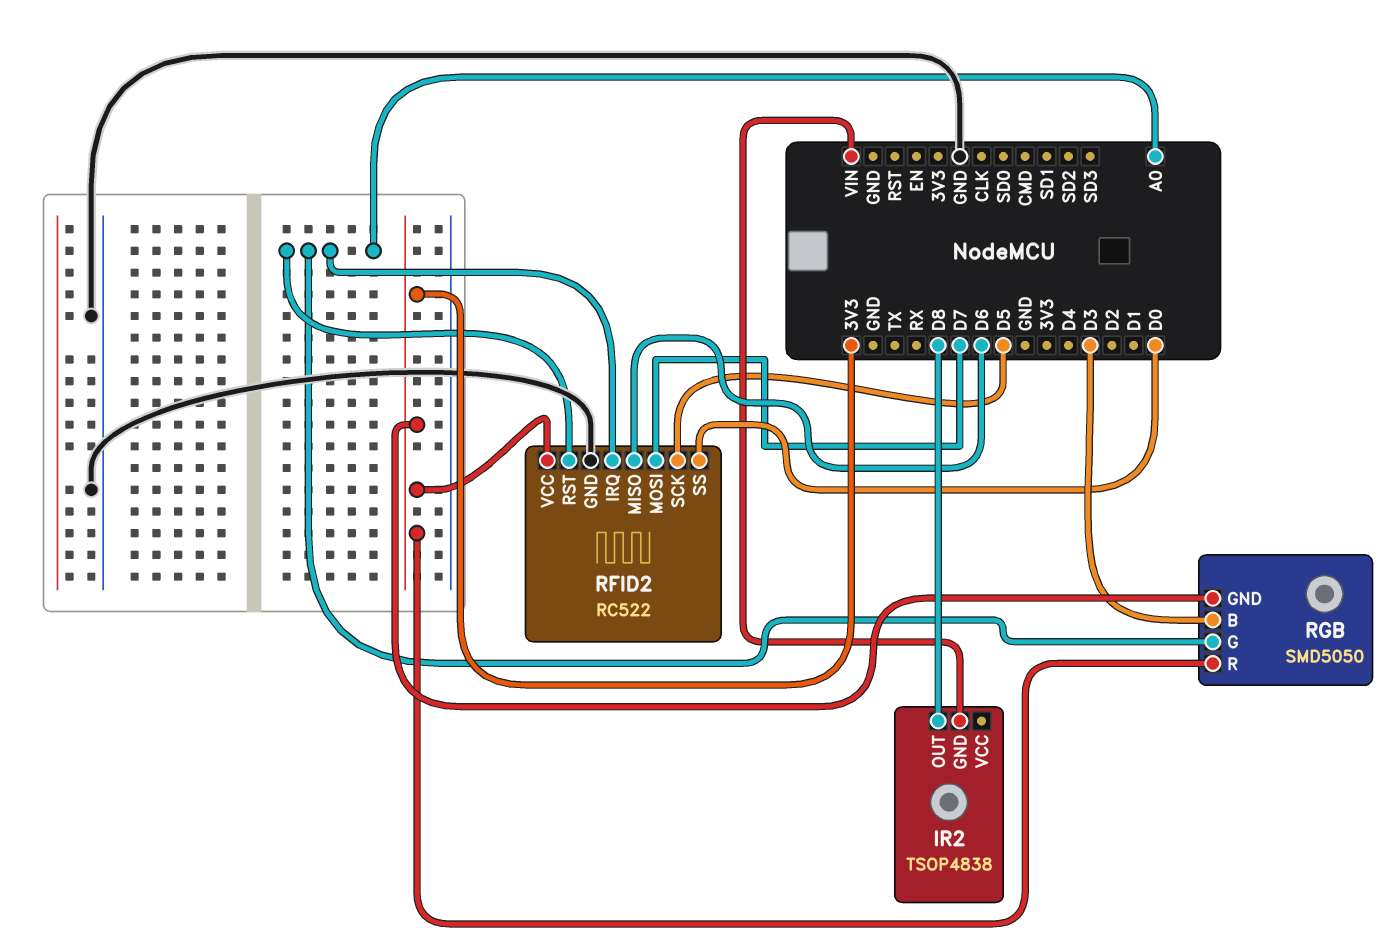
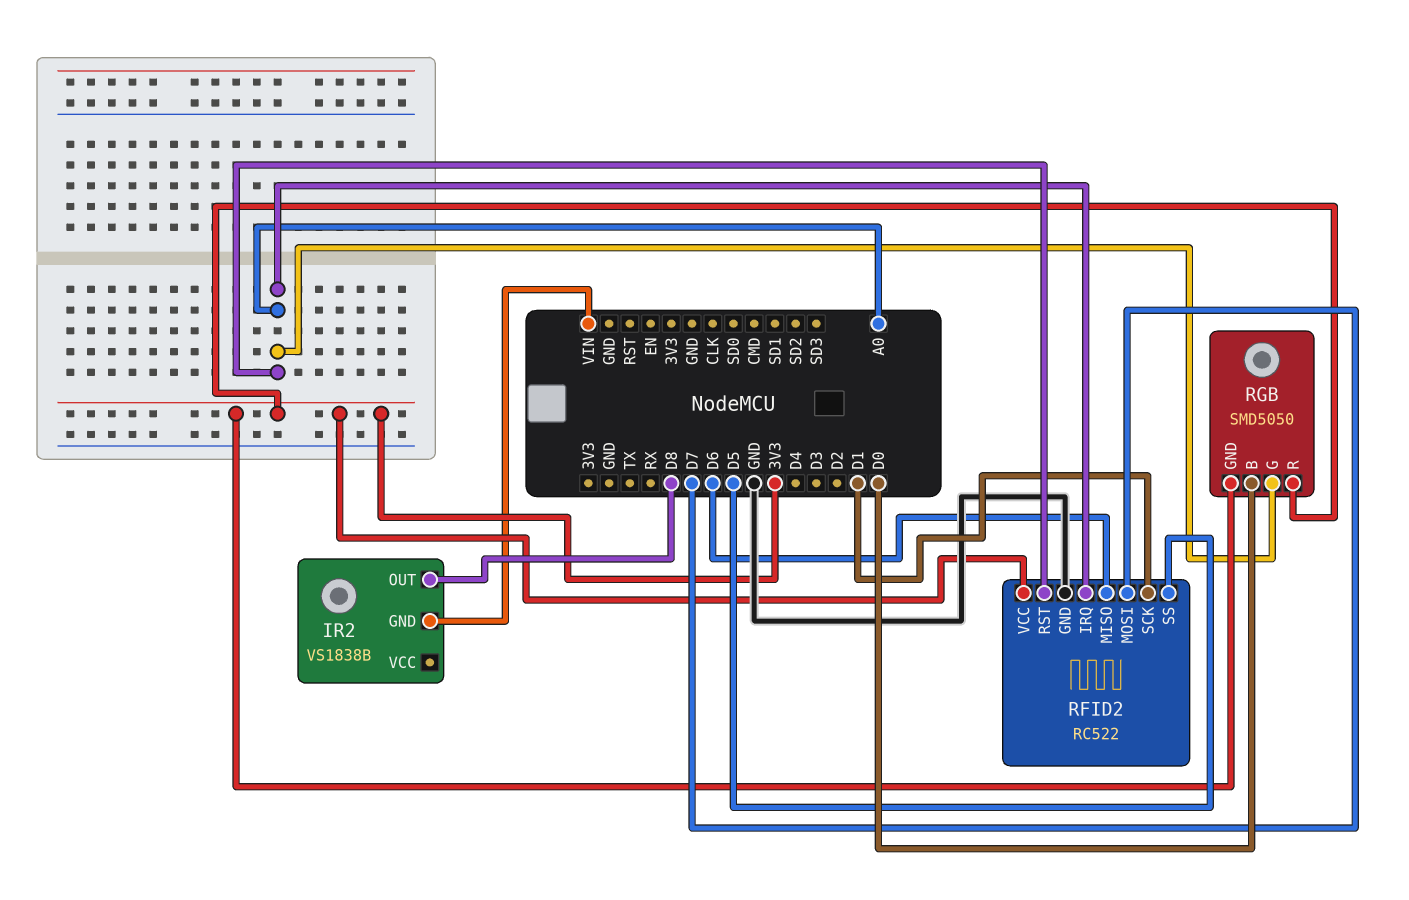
IR2: TSOP4838 -> VS1838B
RFID2 pin SCK: D5 -> D1
RFID2 pin SS: D0 -> D5
RGB pin B: D3 -> D0

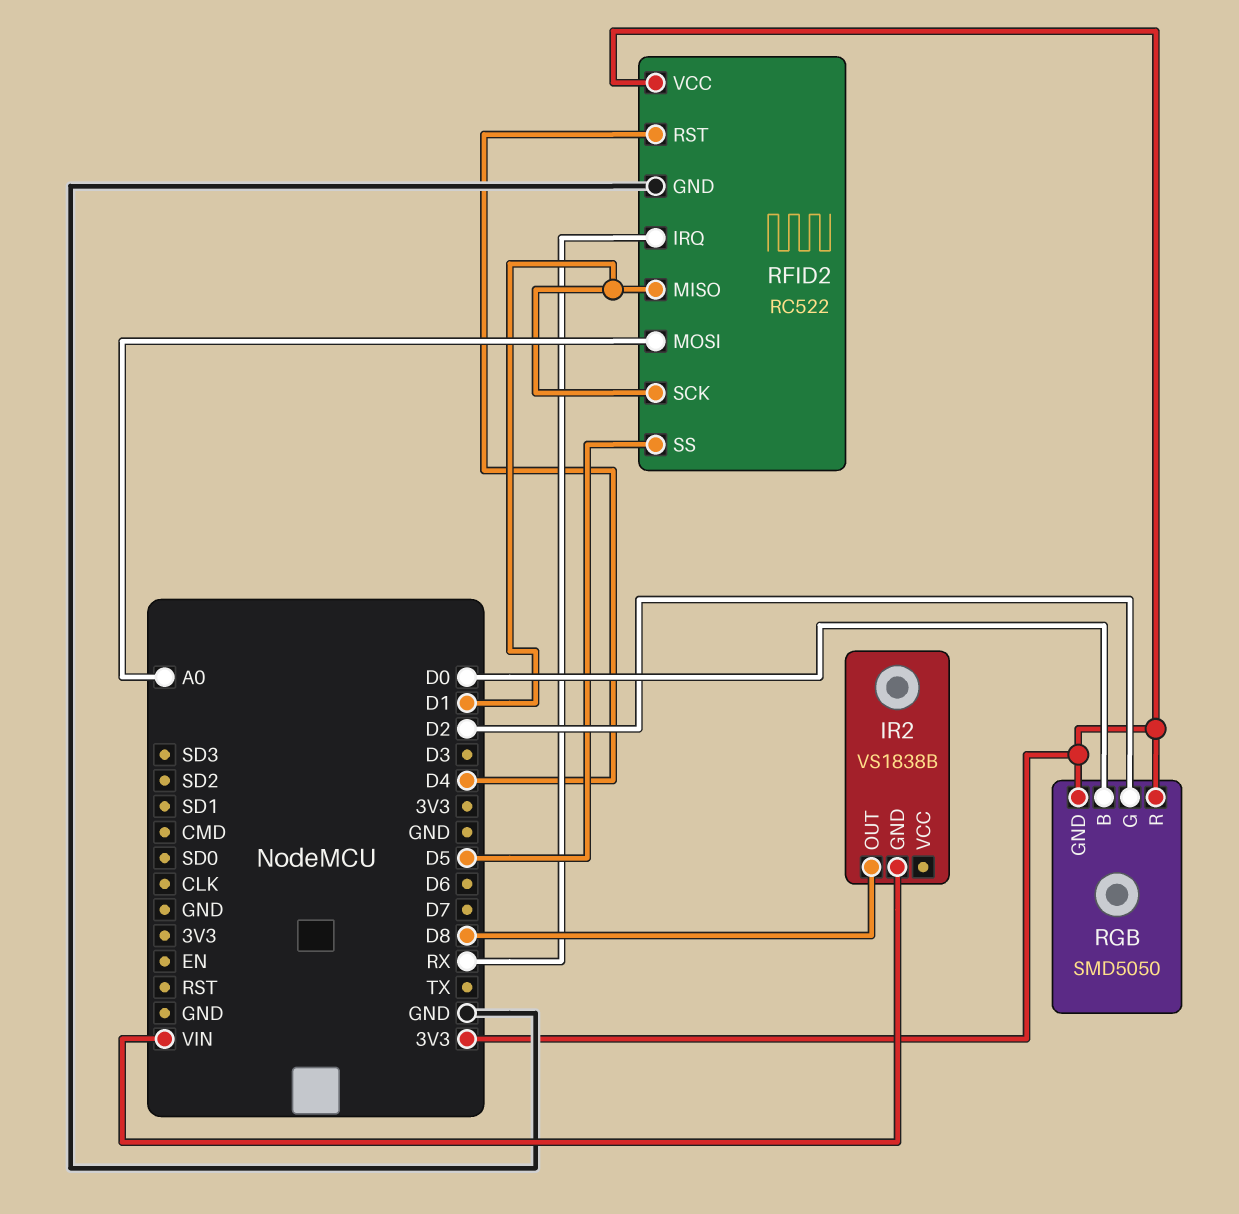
RFID2 pin IRQ: A0 -> RX
RFID2 pin MISO: D6 -> D1
RFID2 pin MOSI: D7 -> A0
RFID2 pin RST: A0 -> D4
RGB pin G: A0 -> D2

